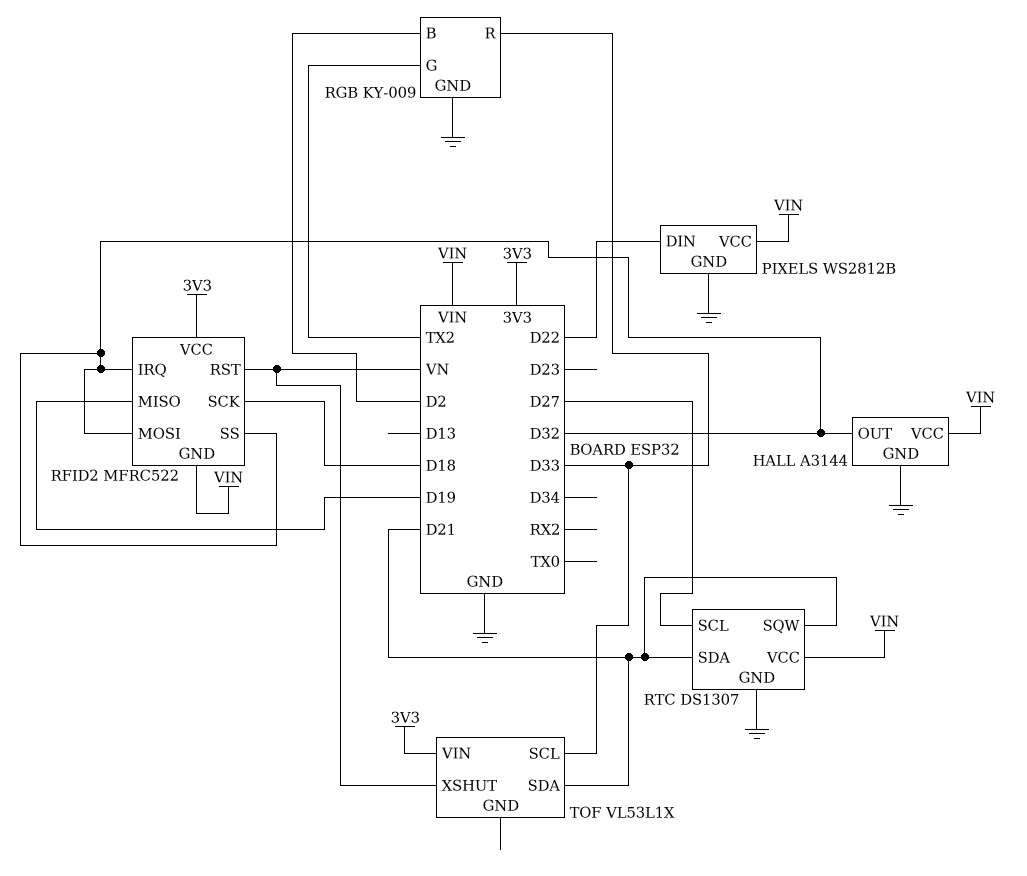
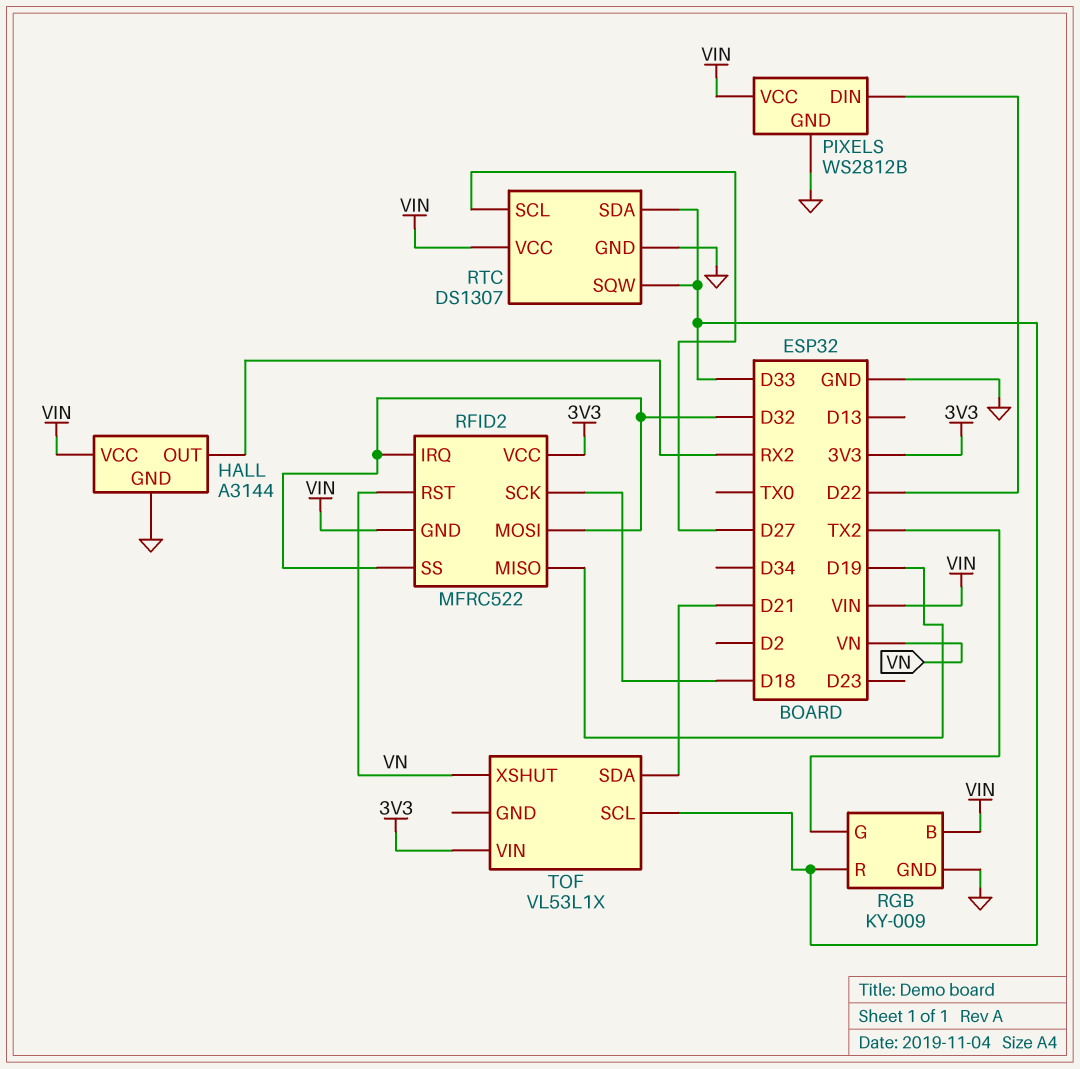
HALL pin OUT: D32 -> RX2
RGB pin B: D2 -> VIN
RTC pin SDA: D21 -> D33
RTC pin SQW: D21 -> D33

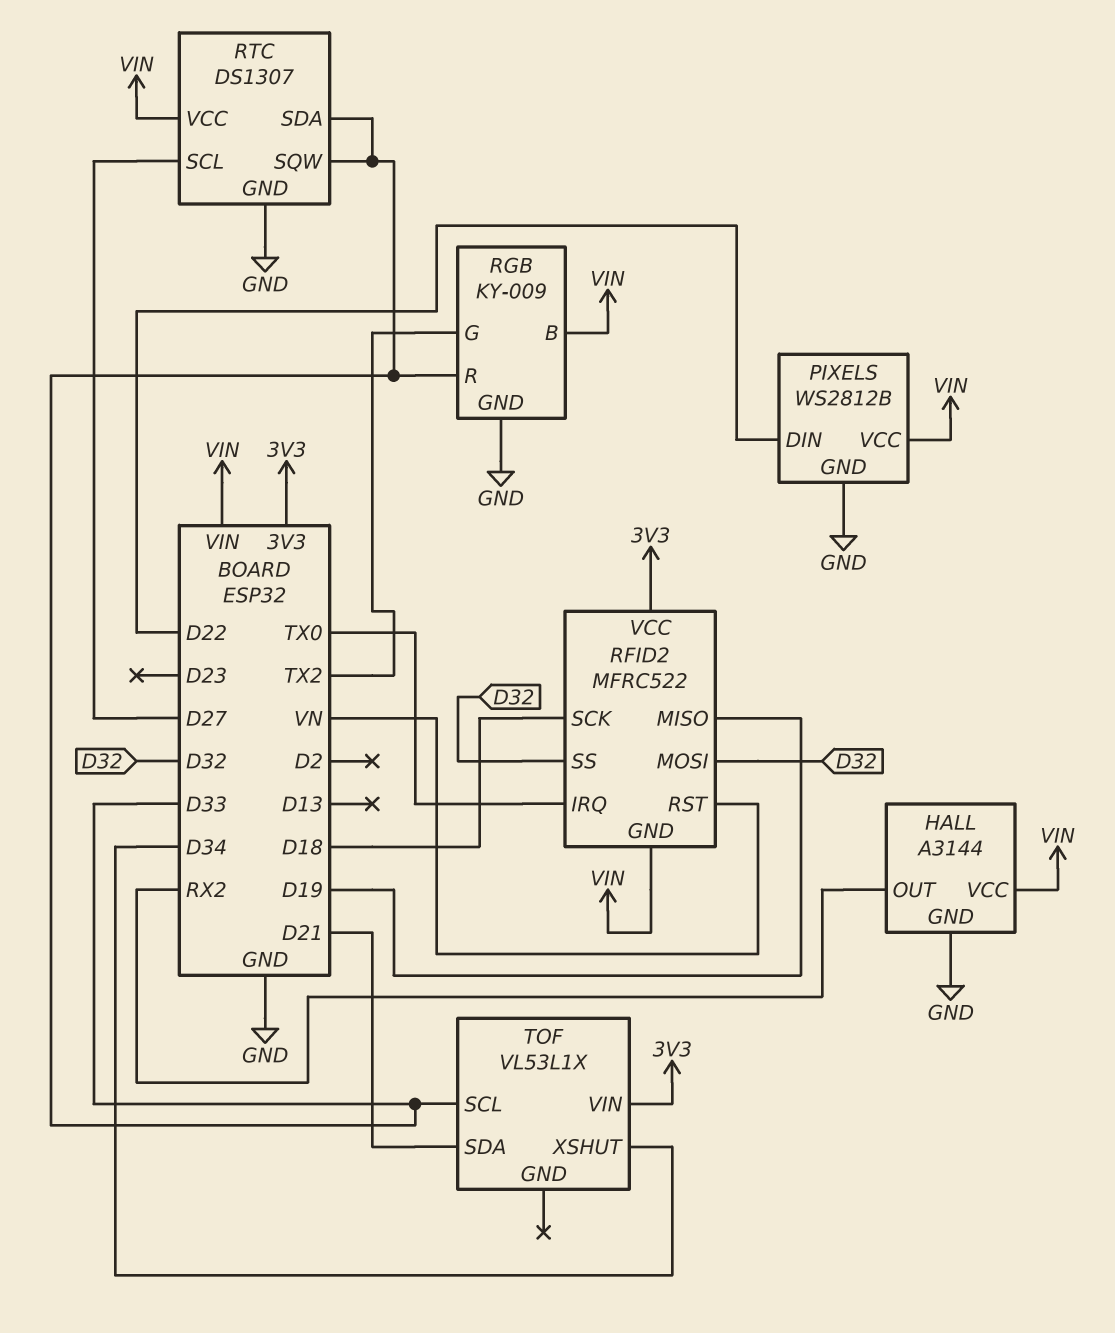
RFID2 pin IRQ: D32 -> TX0
TOF pin XSHUT: VN -> D34

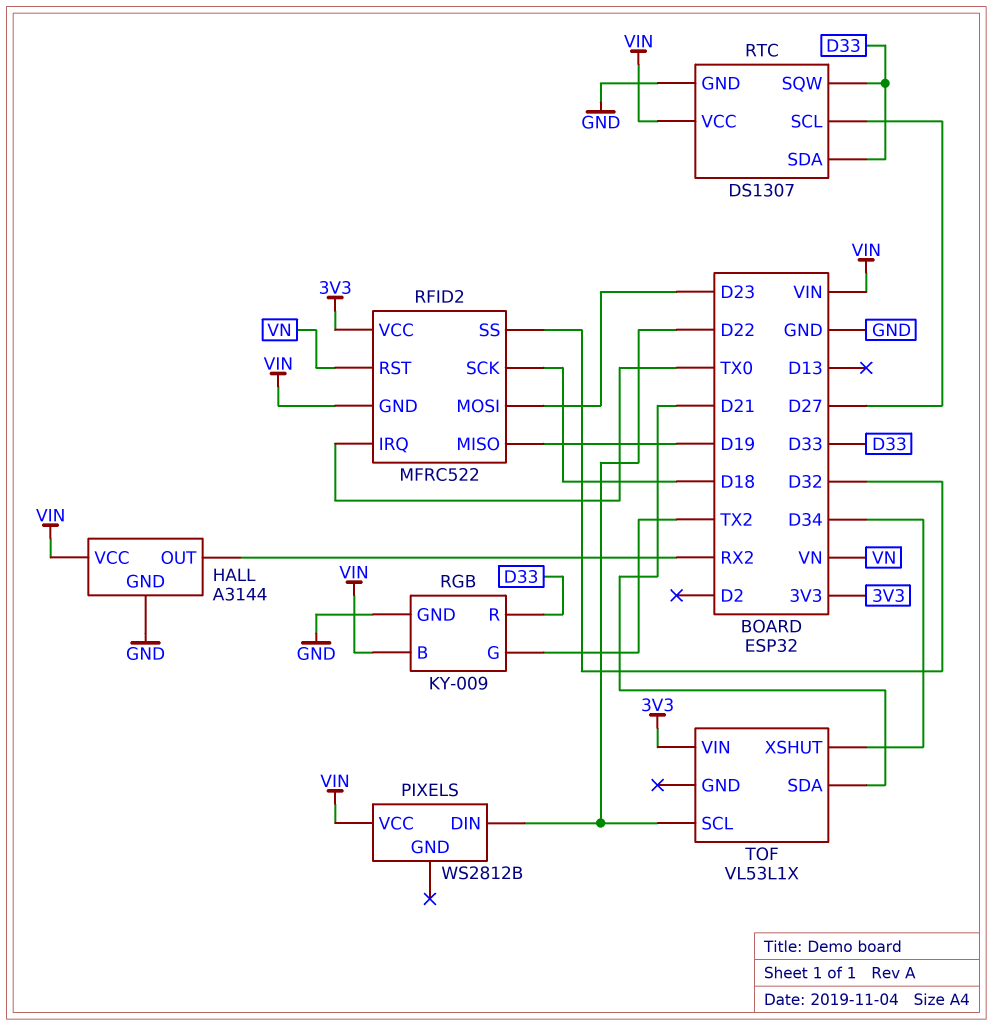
PIXELS pin GND: GND -> none
RFID2 pin MOSI: D32 -> D23
TOF pin SCL: D33 -> D22

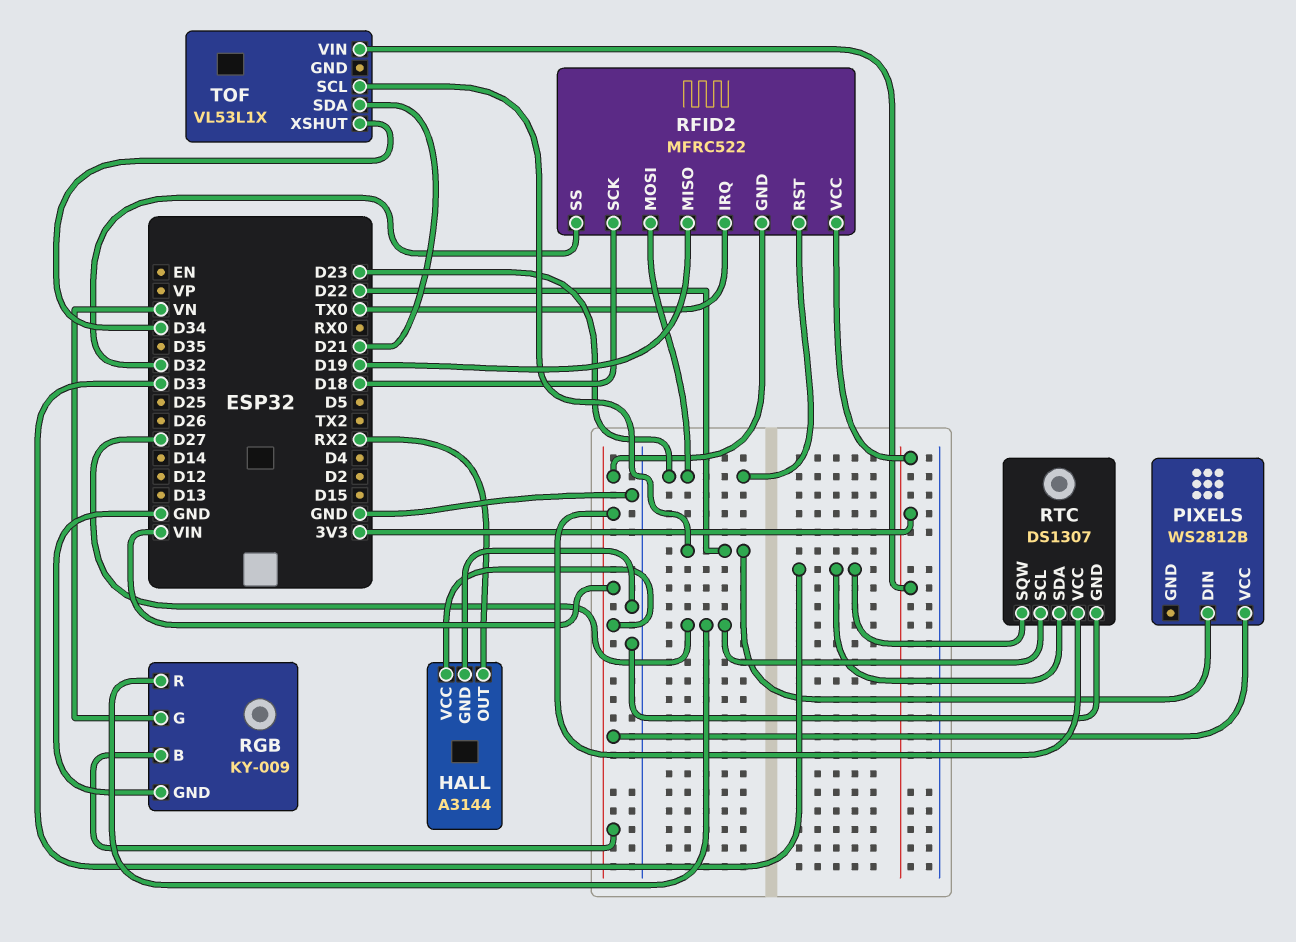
RFID2 pin RST: VN -> D23
RGB pin G: TX2 -> VN
RGB pin R: D33 -> D27

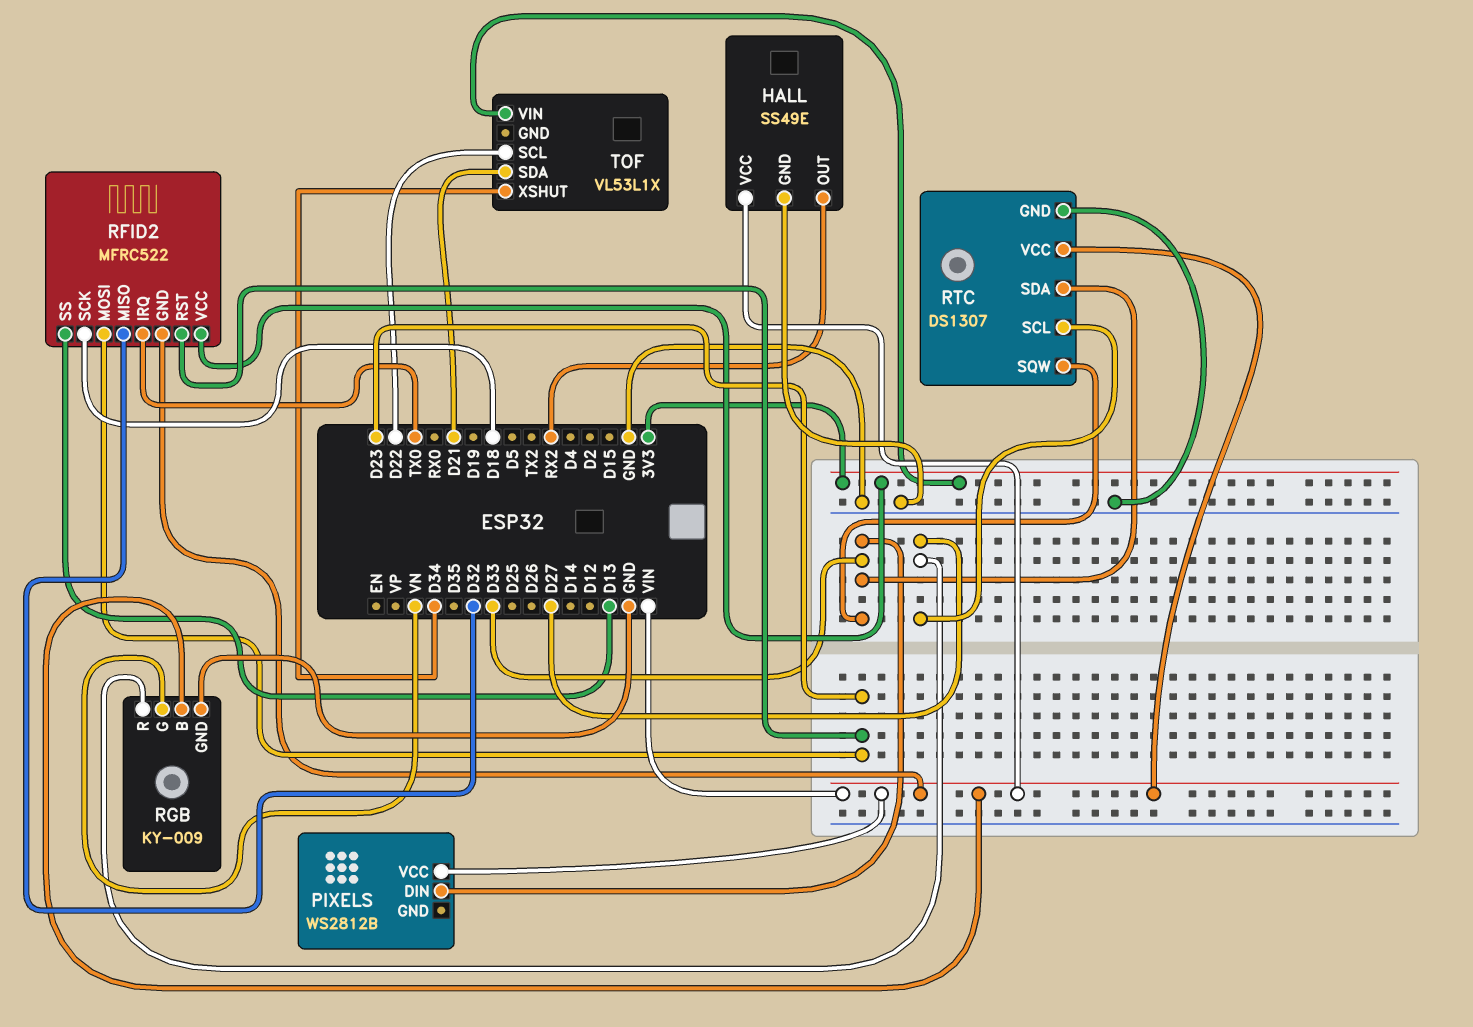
HALL: A3144 -> SS49E
PIXELS pin DIN: D22 -> D33
RFID2 pin MISO: D19 -> D32
RFID2 pin SS: D32 -> D13

